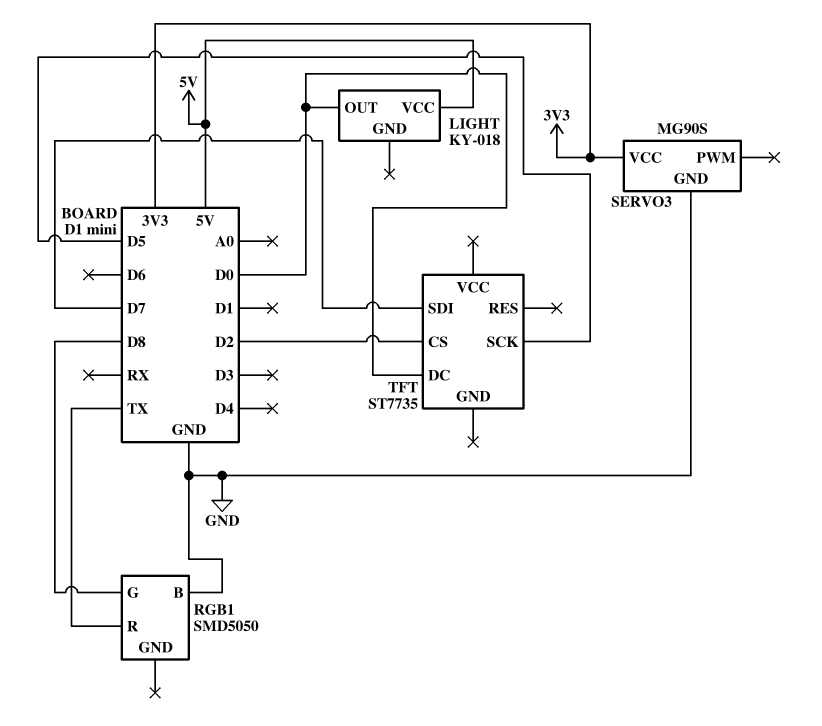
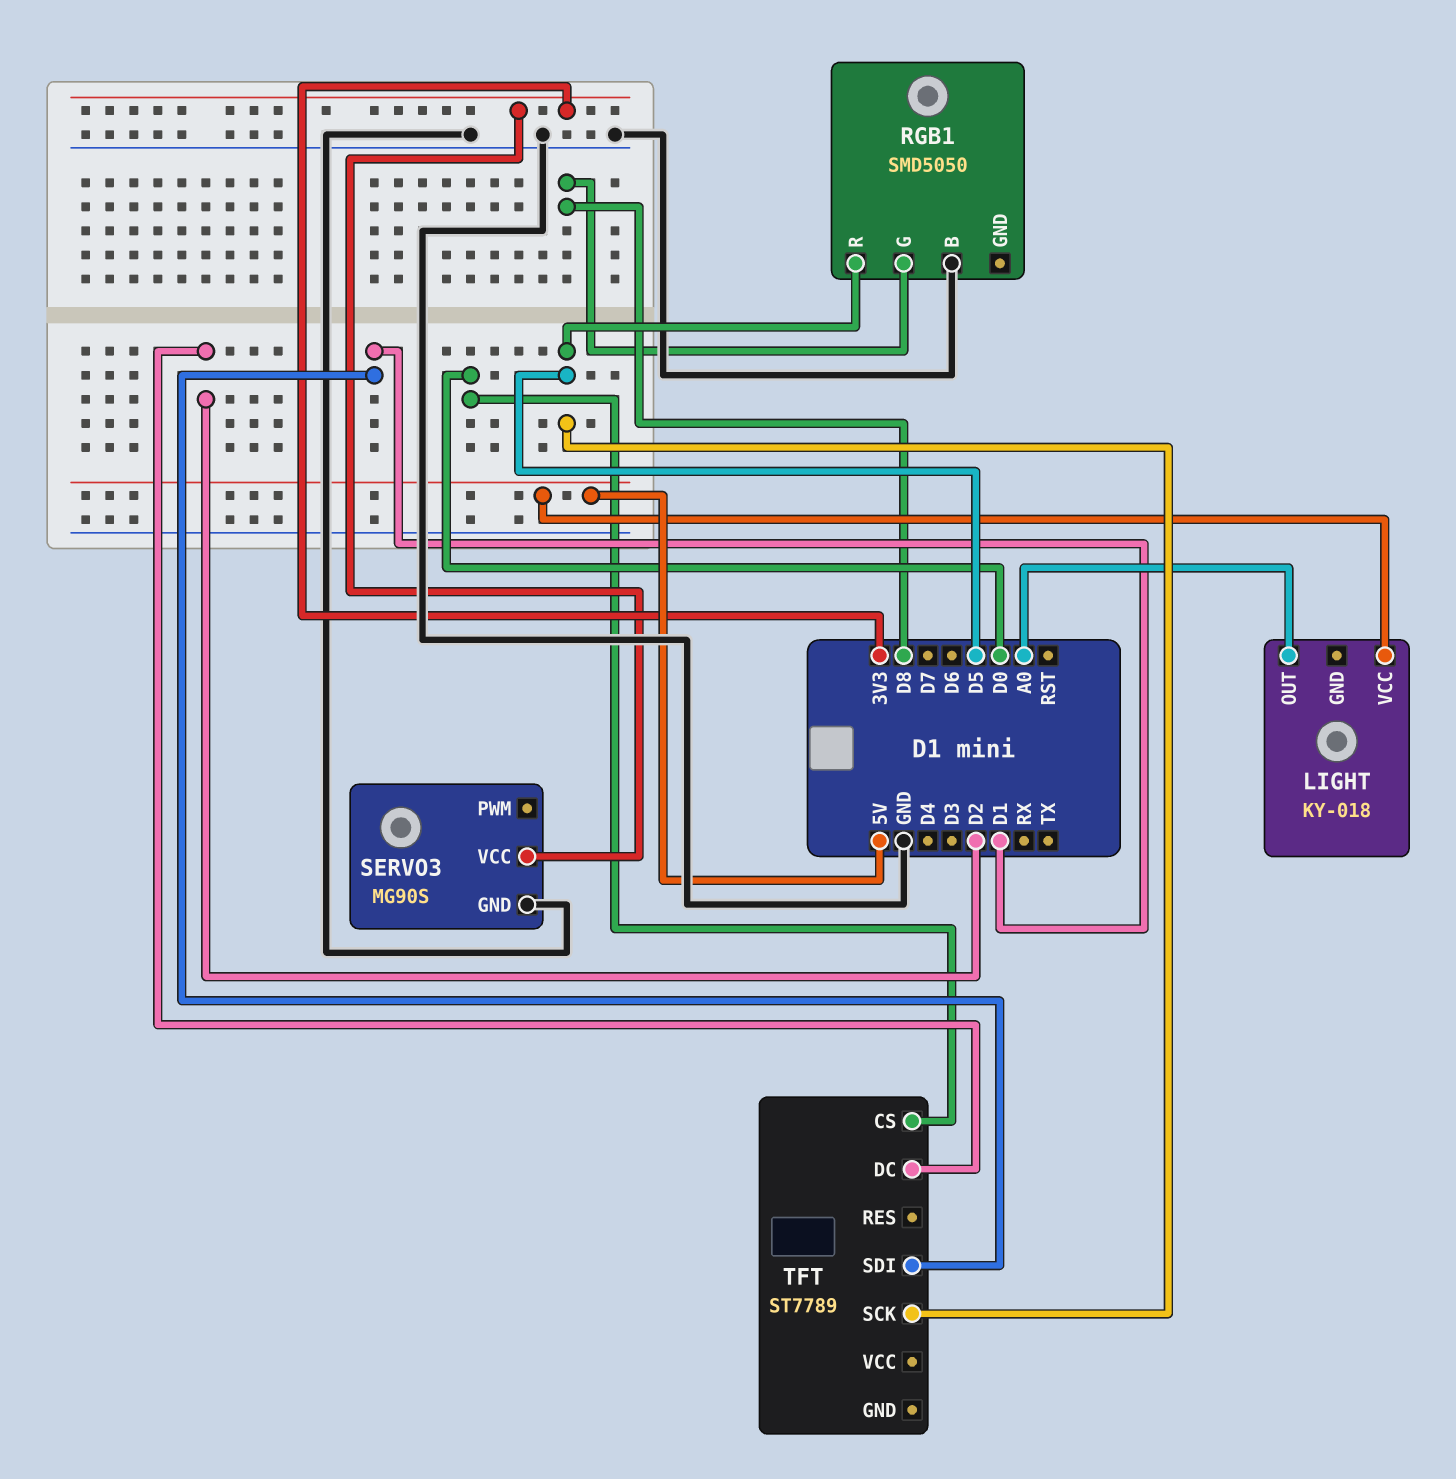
LIGHT pin OUT: D0 -> A0
RGB1 pin R: TX -> D5
TFT: ST7735 -> ST7789
TFT pin CS: D2 -> D0
TFT pin DC: D0 -> D2
TFT pin SDI: D7 -> D1

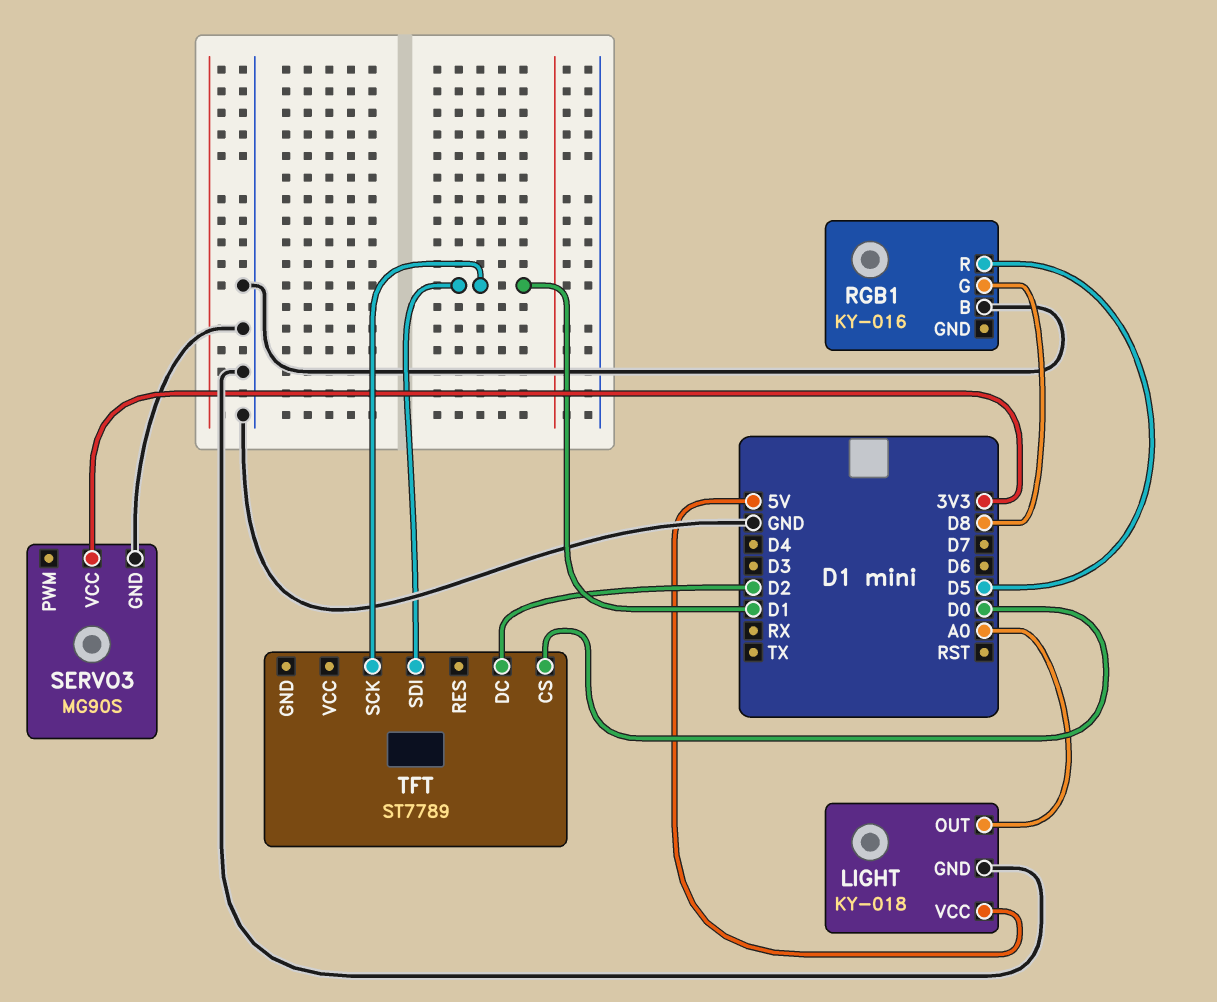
LIGHT pin GND: none -> GND
RGB1: SMD5050 -> KY-016
TFT pin SCK: D5 -> D1

